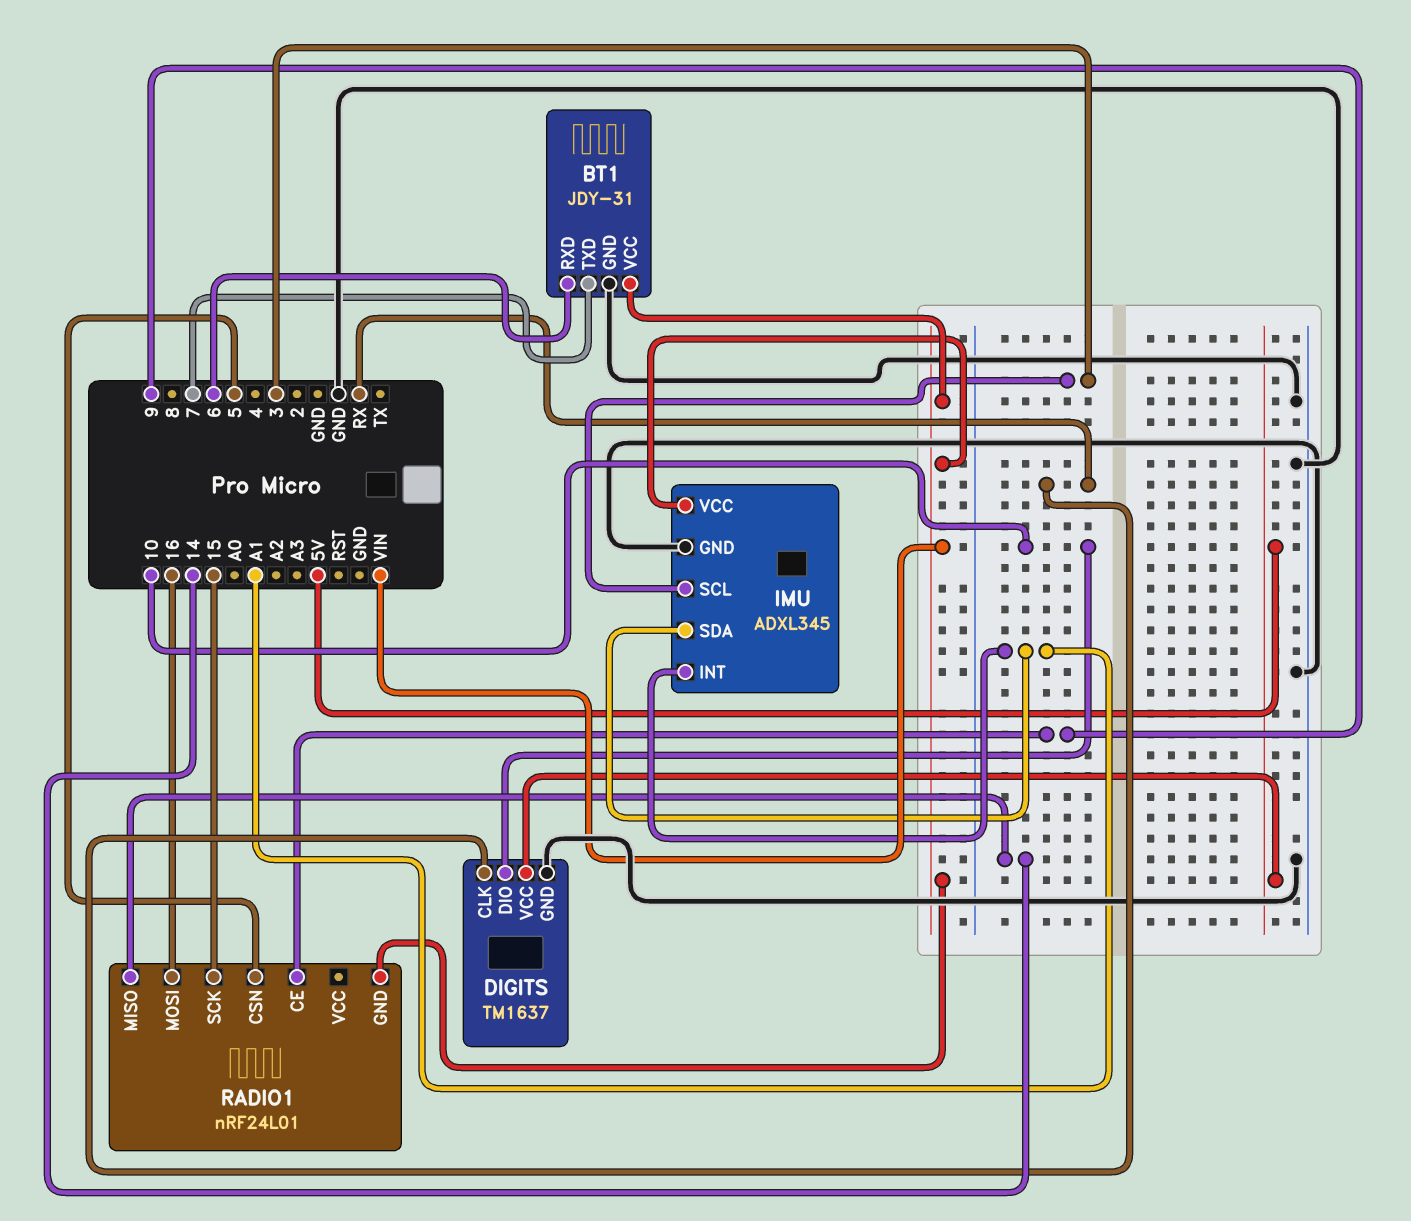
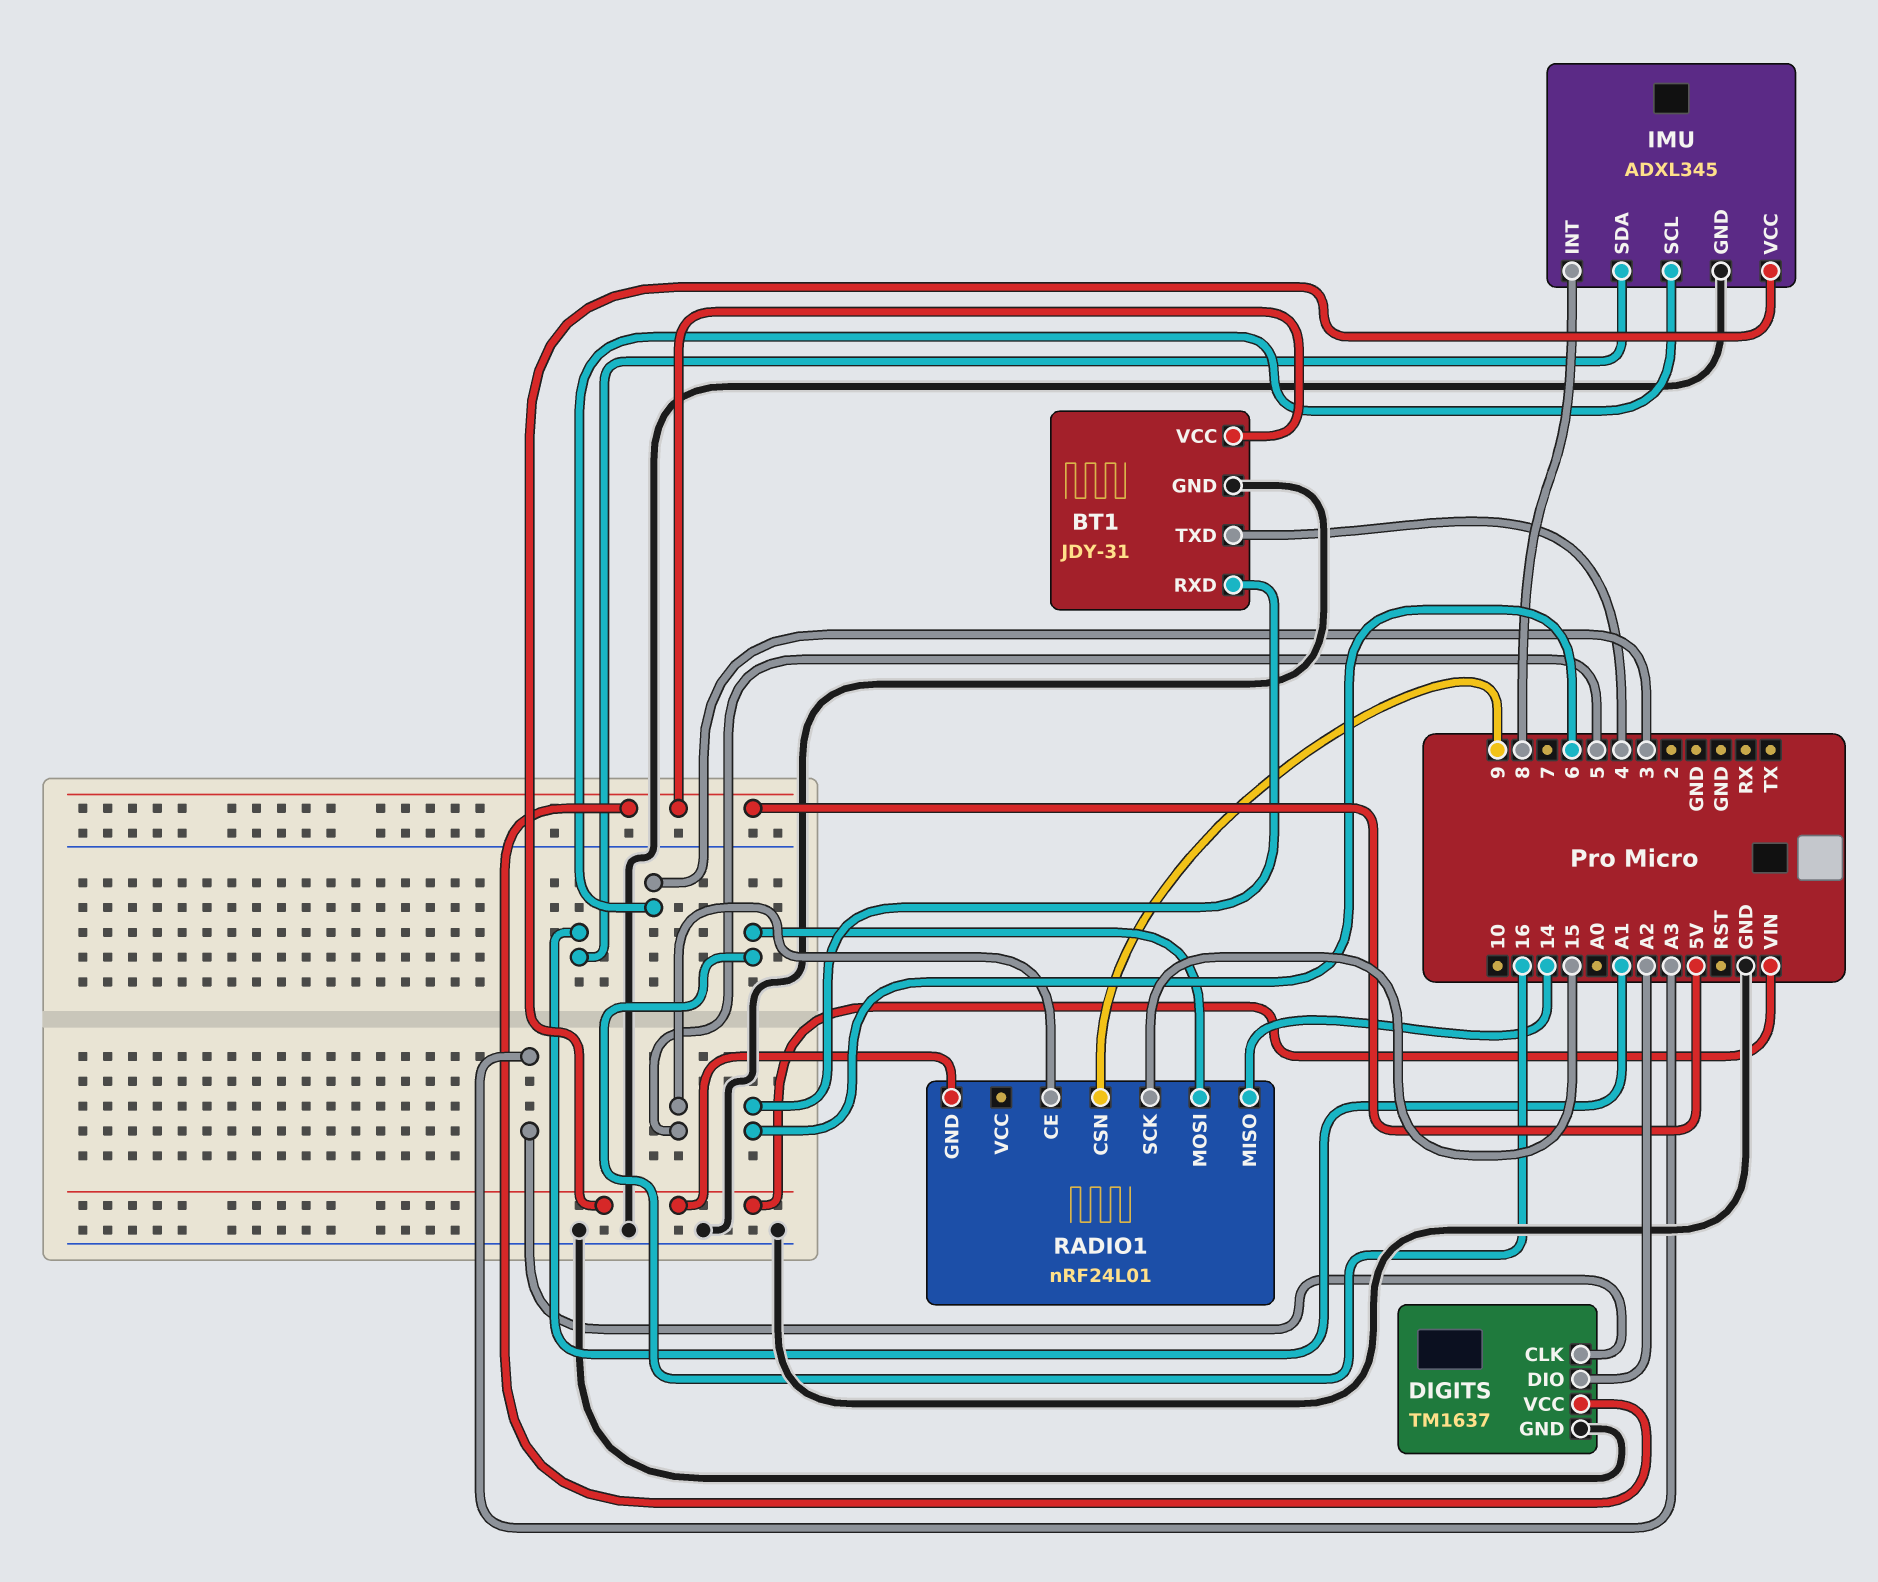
BT1 pin TXD: 7 -> 4
BT1 pin VCC: VIN -> 5V
DIGITS pin CLK: RX -> A3
DIGITS pin DIO: 10 -> A2
IMU pin INT: A1 -> 8
RADIO1 pin CE: 9 -> 5
RADIO1 pin CSN: 5 -> 9

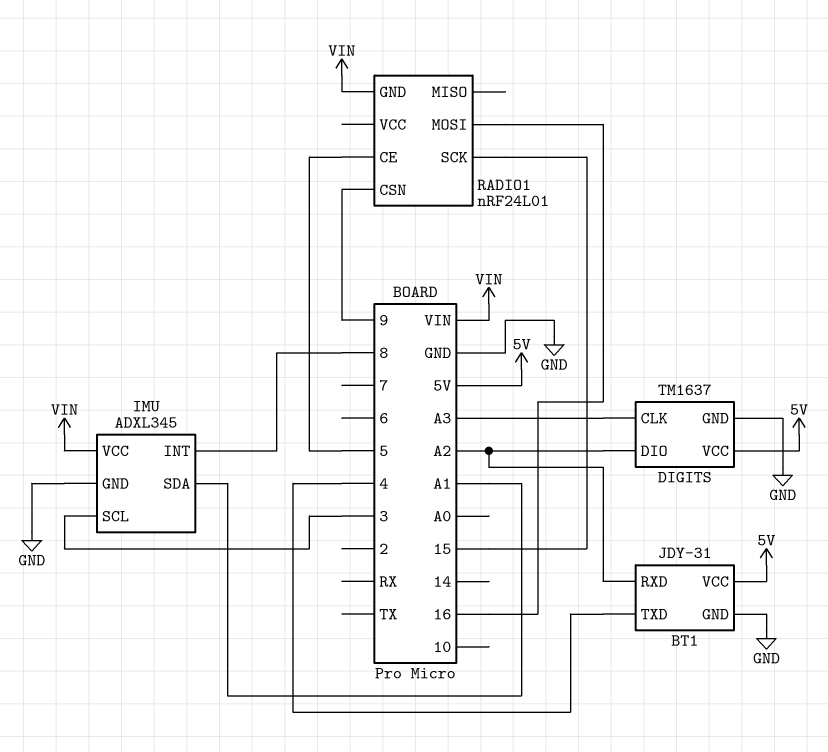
BT1 pin RXD: 6 -> A2
RADIO1 pin MISO: 14 -> none

